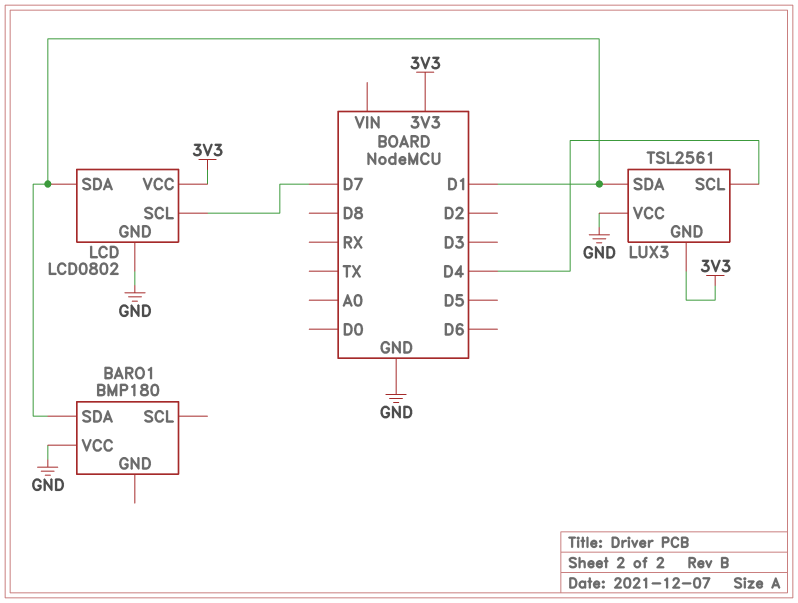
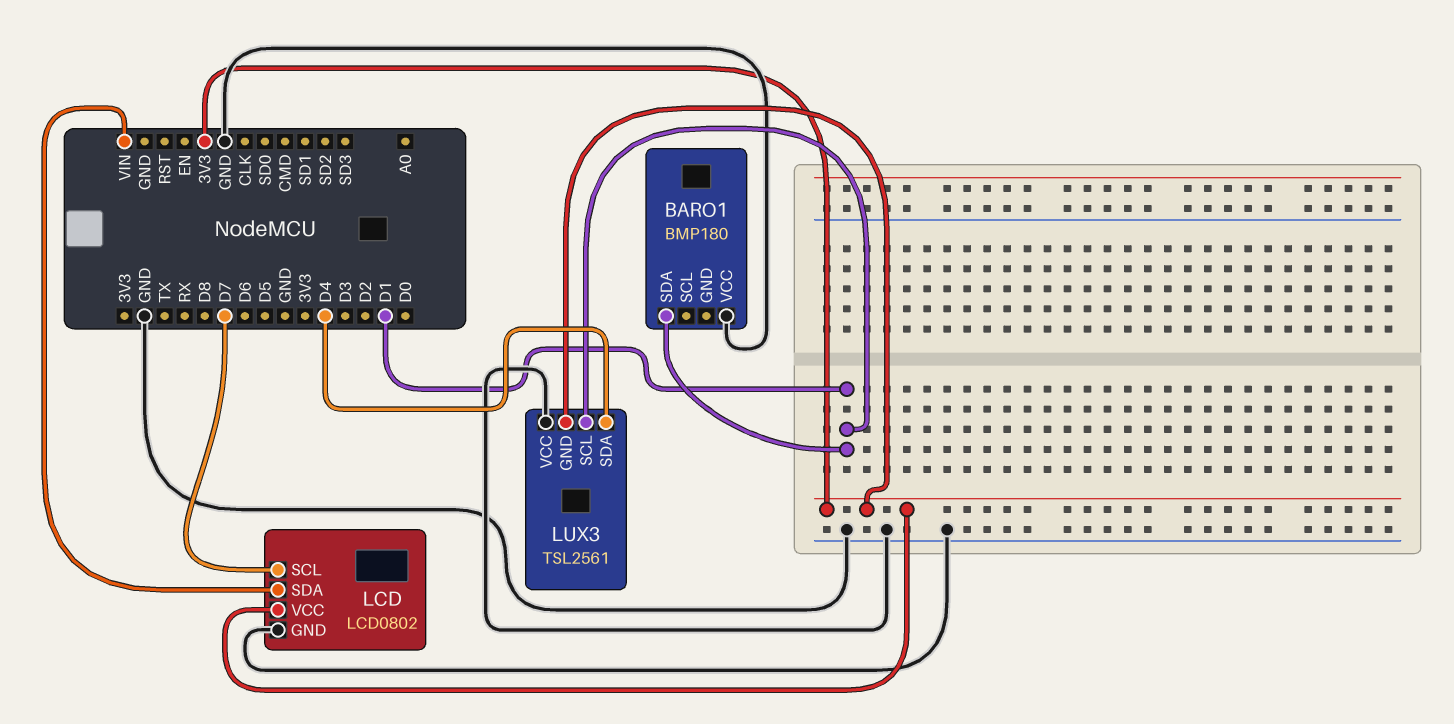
LCD pin SDA: D1 -> VIN
LUX3 pin SCL: D4 -> D1
LUX3 pin SDA: D1 -> D4

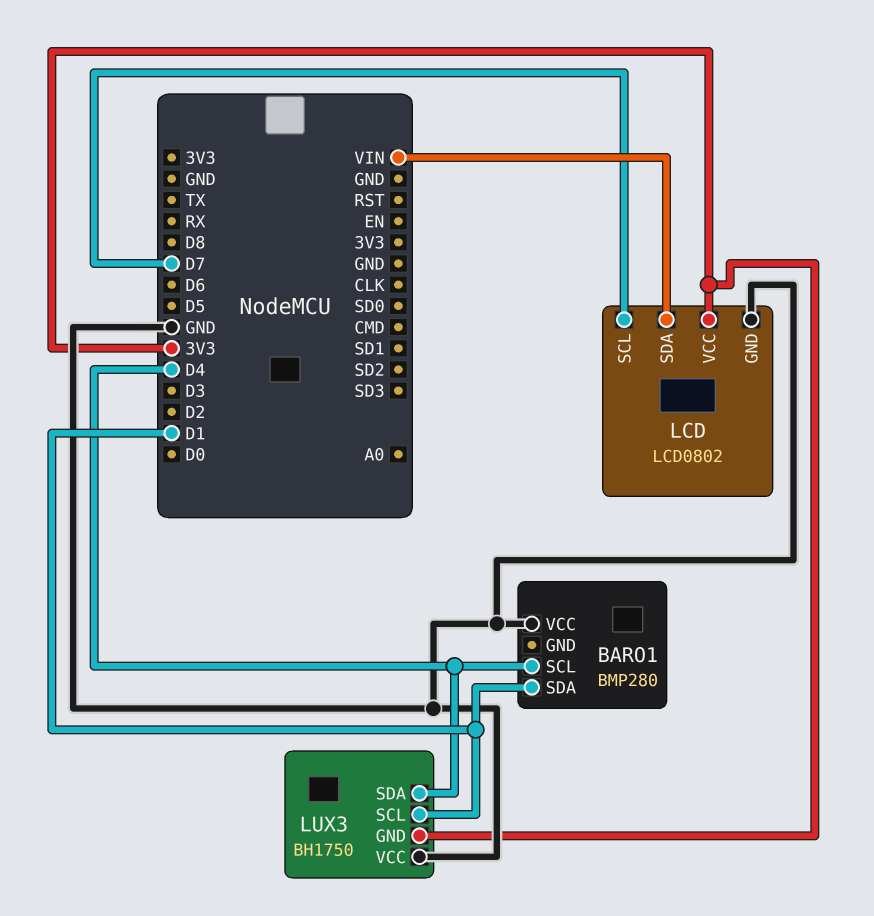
BARO1: BMP180 -> BMP280
BARO1 pin SCL: none -> D4
LUX3: TSL2561 -> BH1750

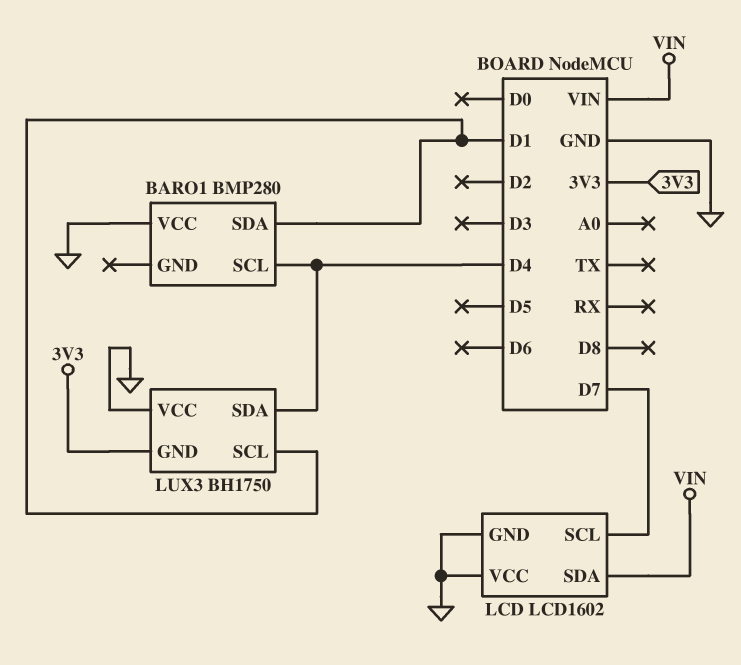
LCD: LCD0802 -> LCD1602
LCD pin VCC: 3V3 -> GND

